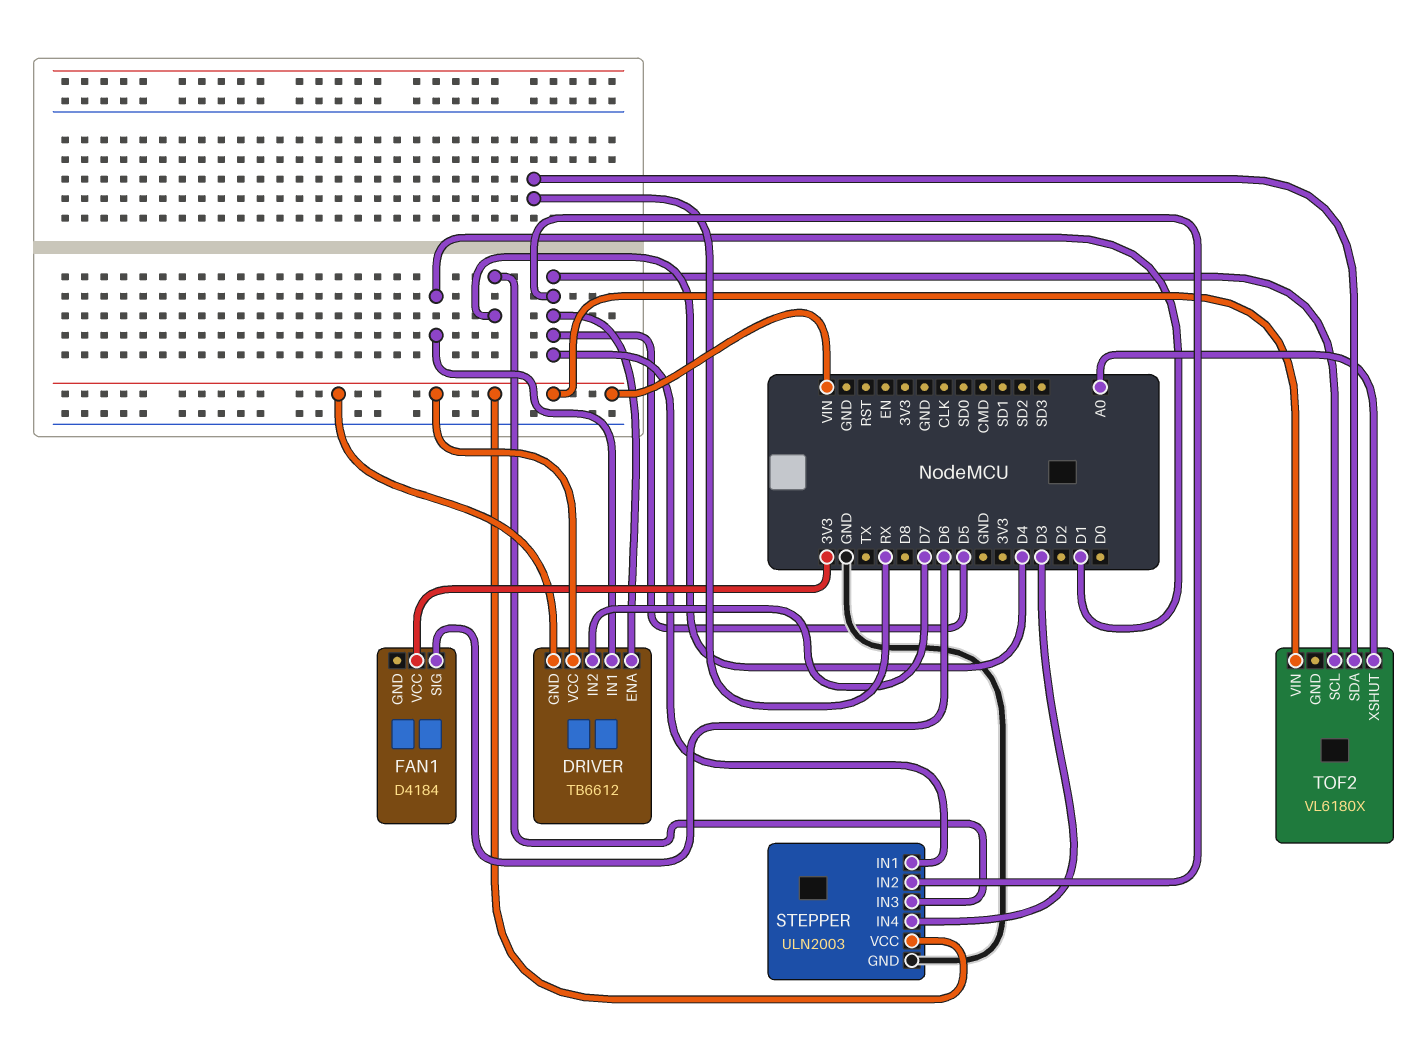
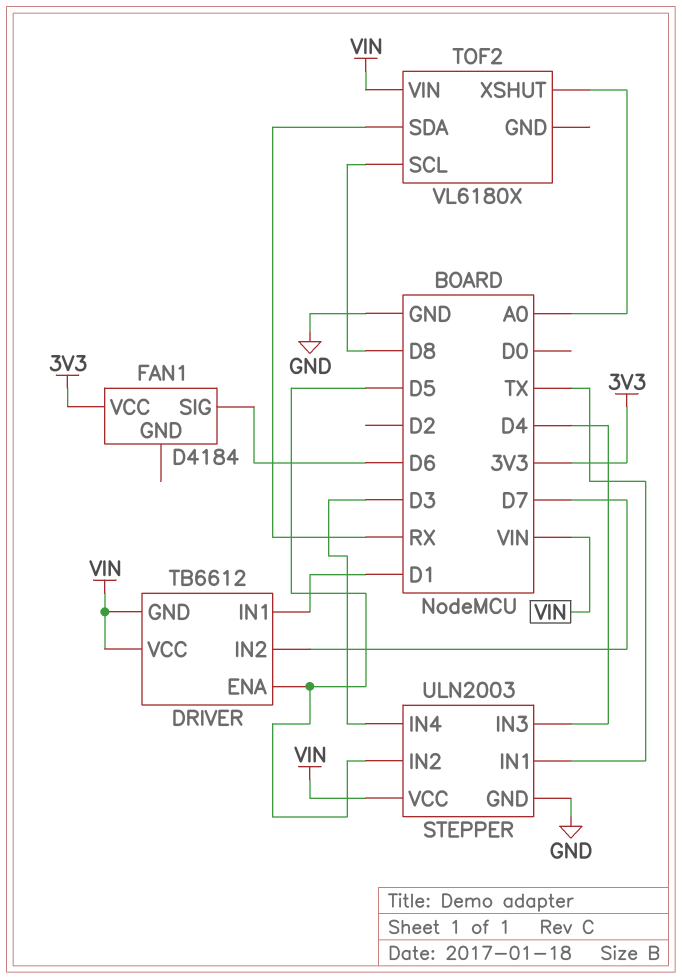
STEPPER pin IN1: D5 -> TX
TOF2 pin SCL: D5 -> D8

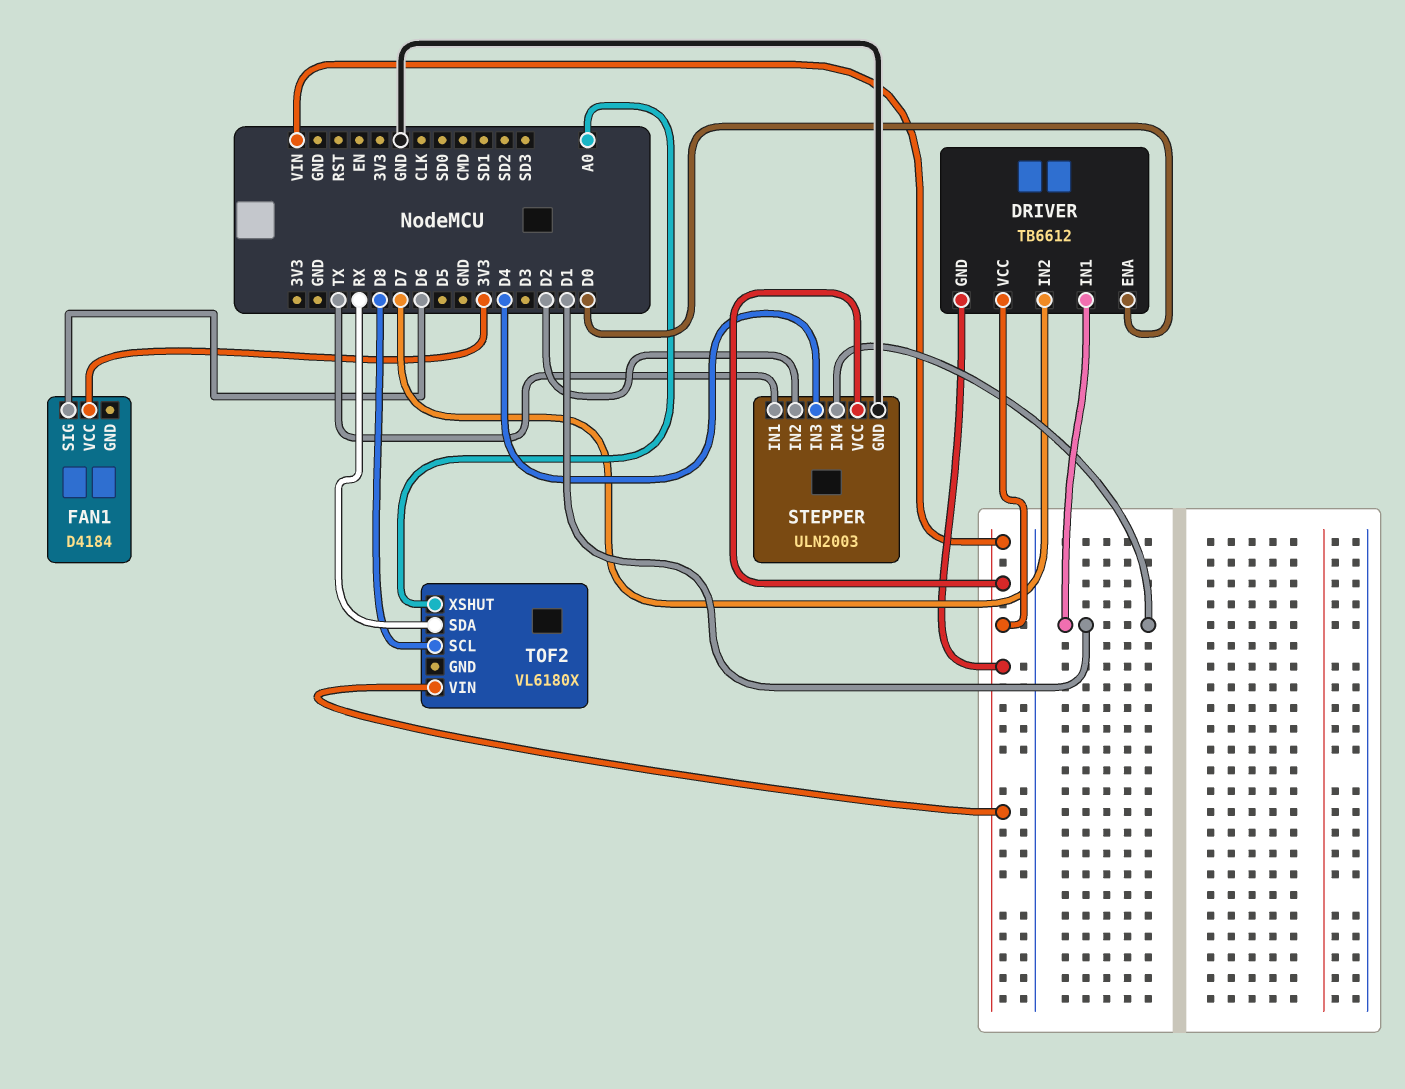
DRIVER pin ENA: D5 -> D0
STEPPER pin IN2: D5 -> D2
STEPPER pin IN4: D3 -> D1

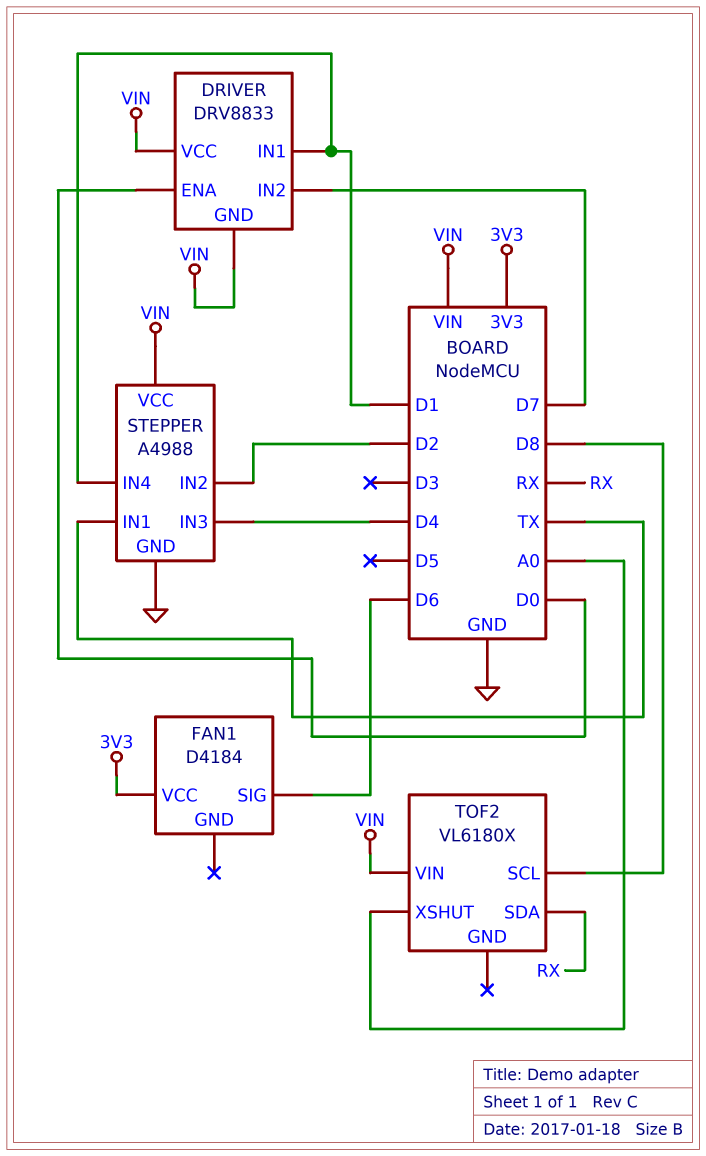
DRIVER: TB6612 -> DRV8833
STEPPER: ULN2003 -> A4988

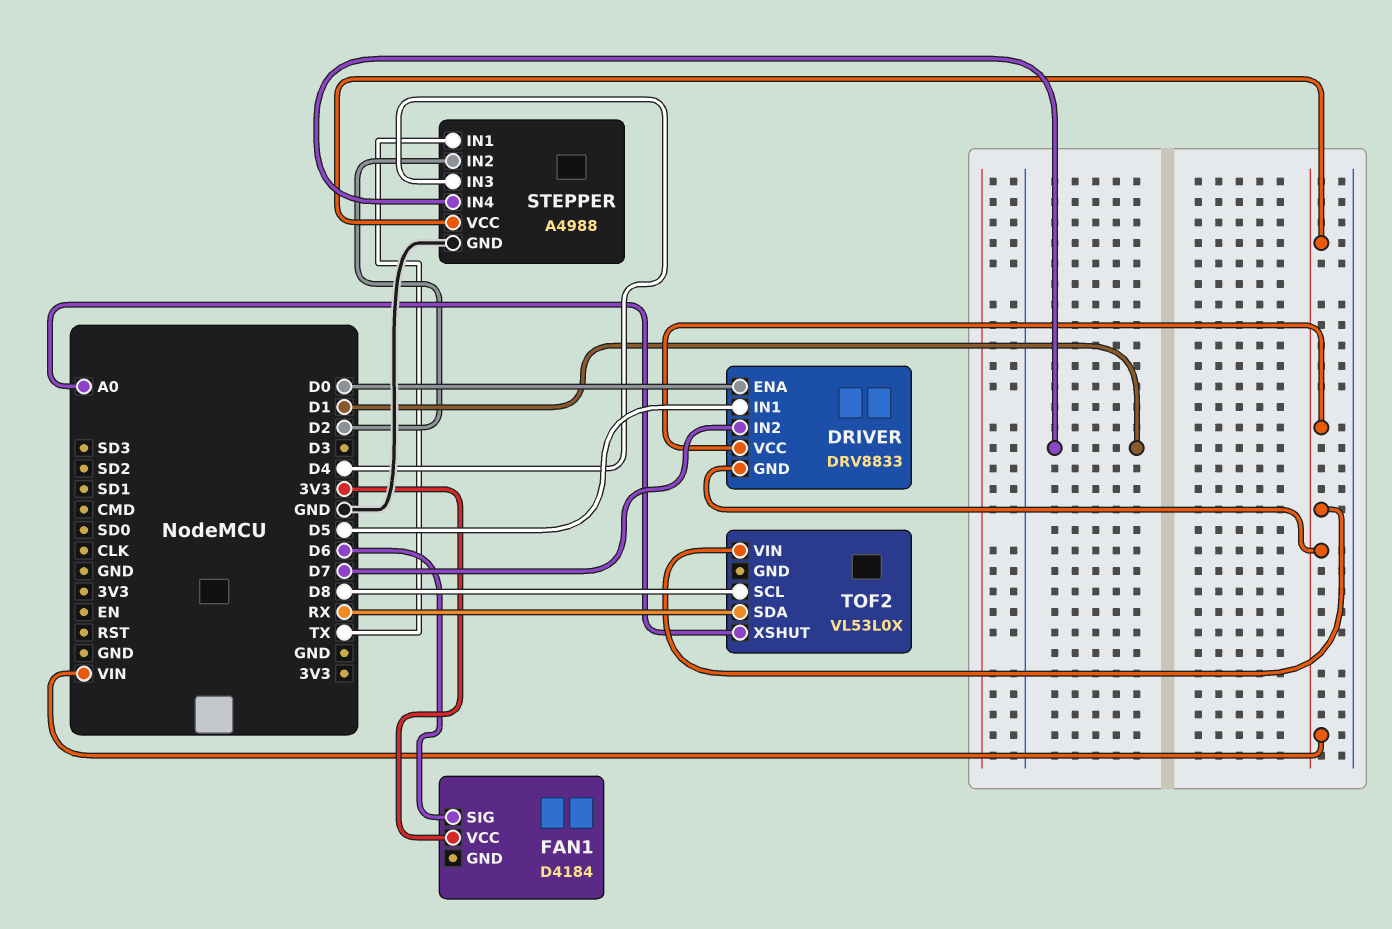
DRIVER pin IN1: D1 -> D5
TOF2: VL6180X -> VL53L0X

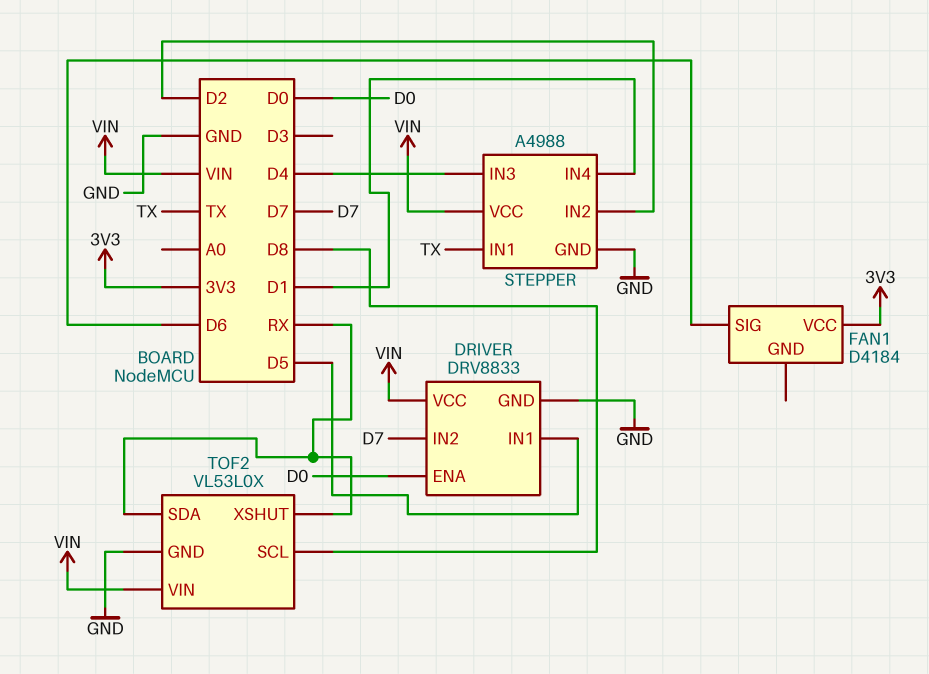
DRIVER pin GND: VIN -> GND
TOF2 pin GND: none -> GND
TOF2 pin XSHUT: A0 -> RX

